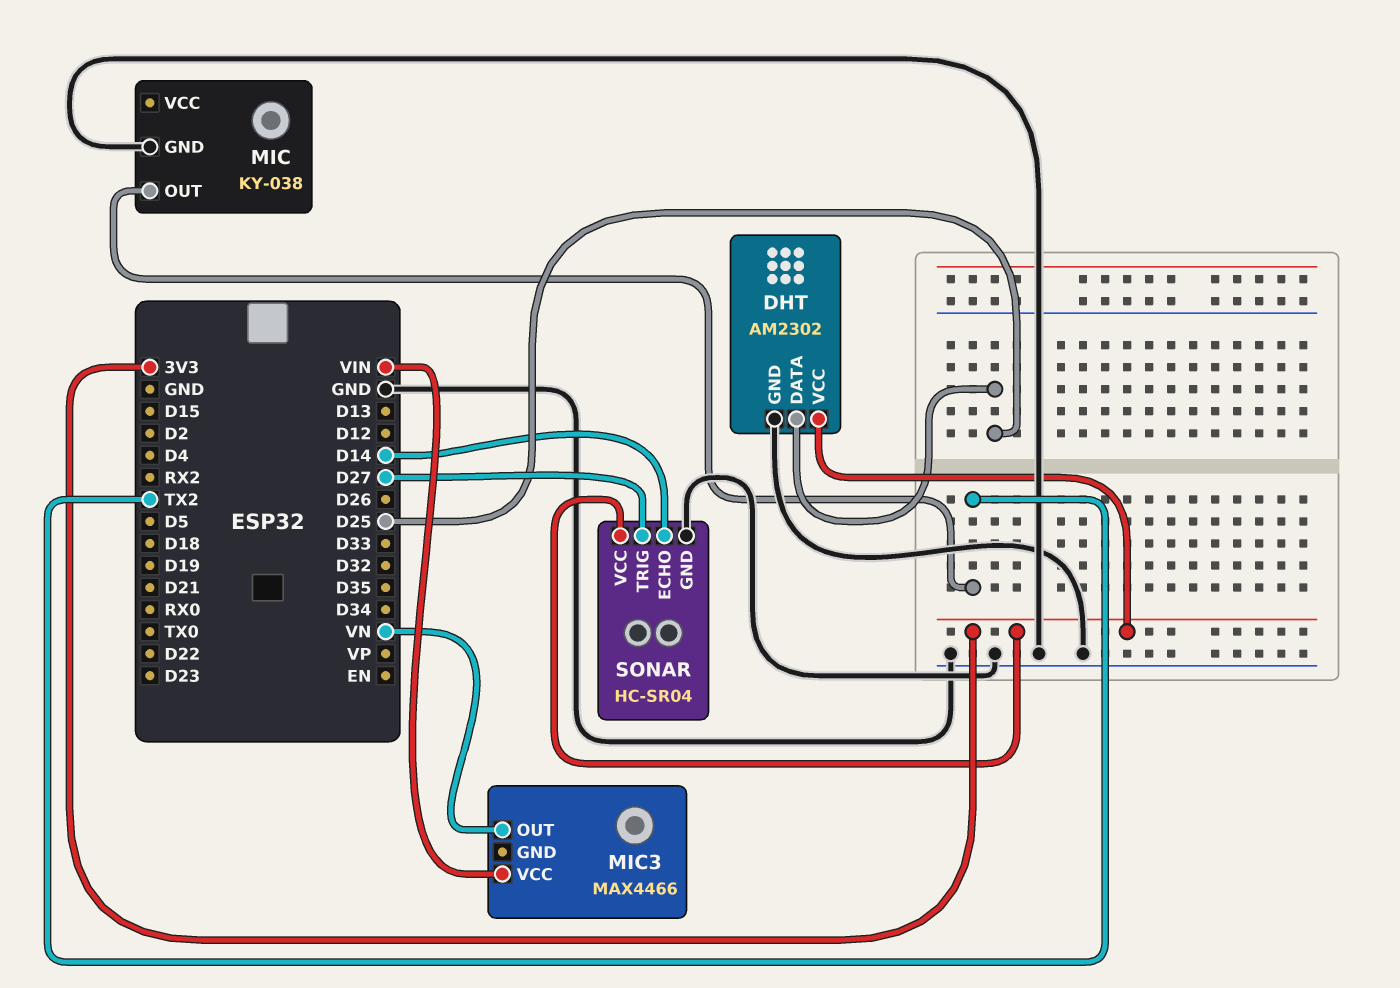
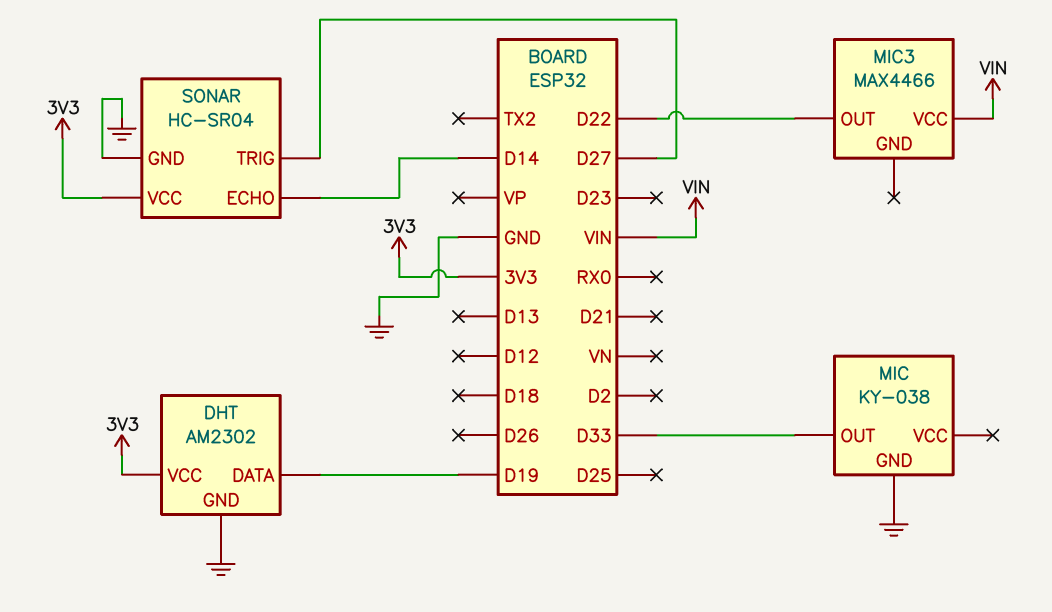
DHT pin DATA: D25 -> D19
MIC pin OUT: TX2 -> D33
MIC3 pin OUT: VN -> D22

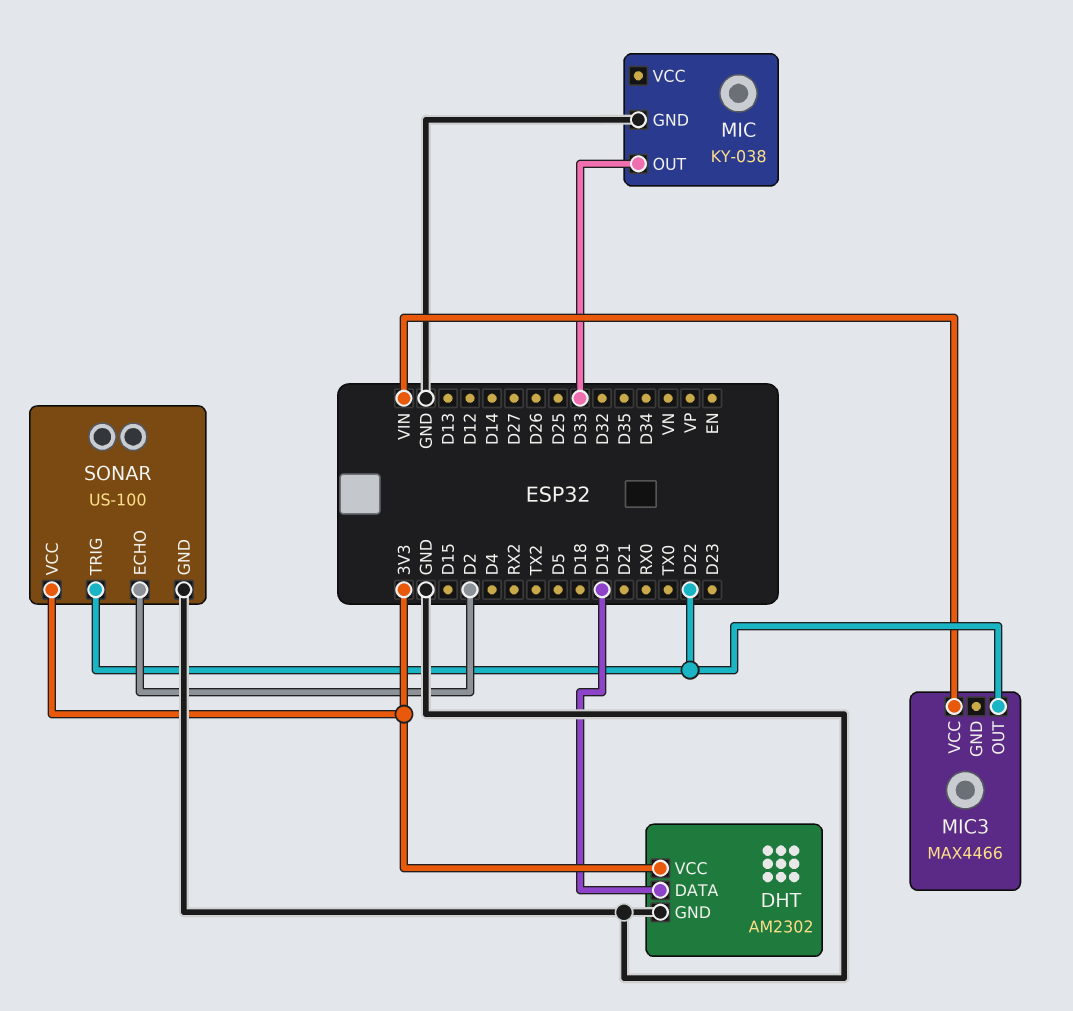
SONAR: HC-SR04 -> US-100
SONAR pin ECHO: D14 -> D2
SONAR pin TRIG: D27 -> D22

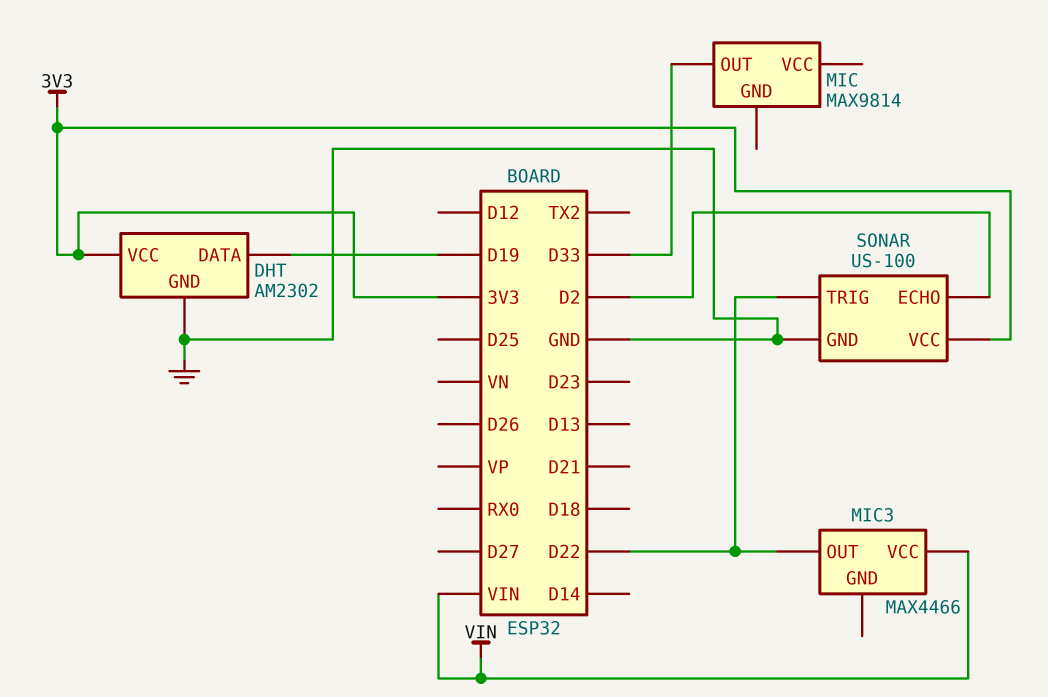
MIC: KY-038 -> MAX9814
MIC pin GND: GND -> none

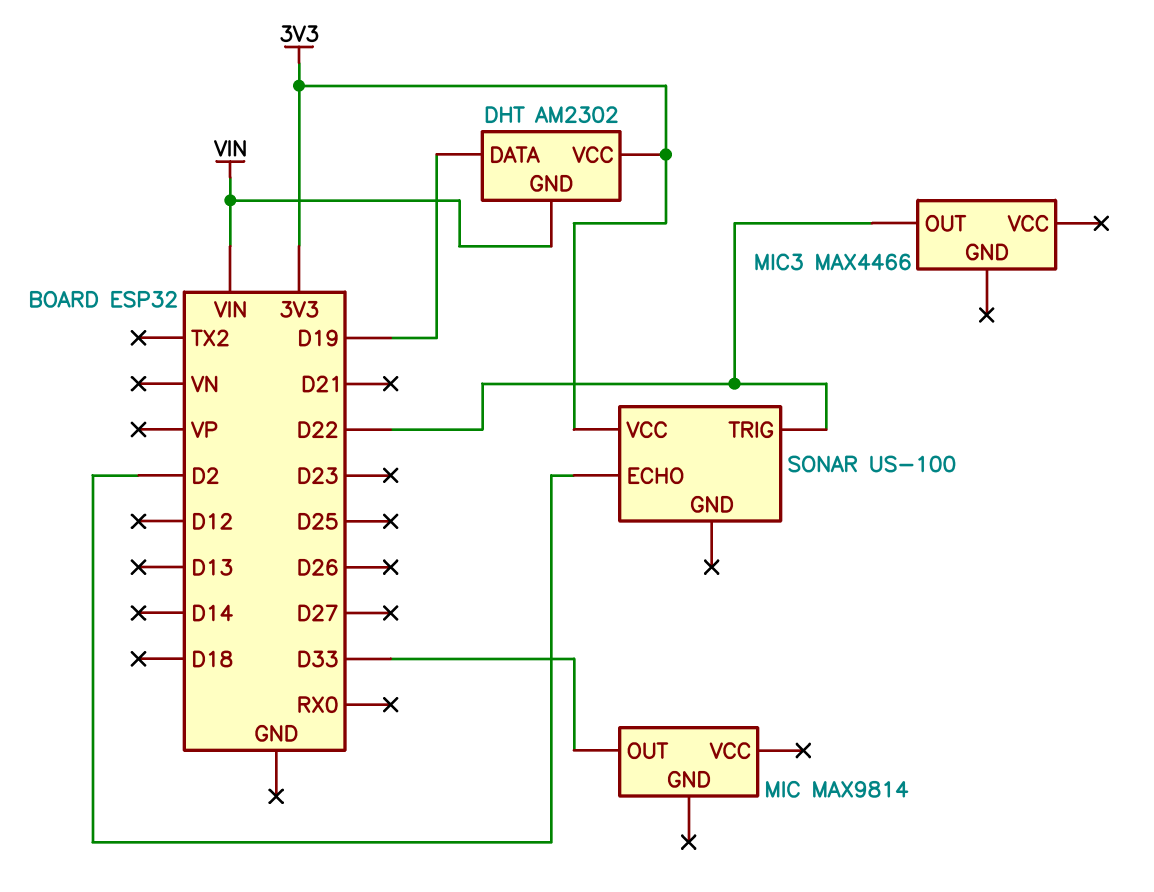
DHT pin GND: GND -> VIN
MIC3 pin VCC: VIN -> none
SONAR pin GND: GND -> none

